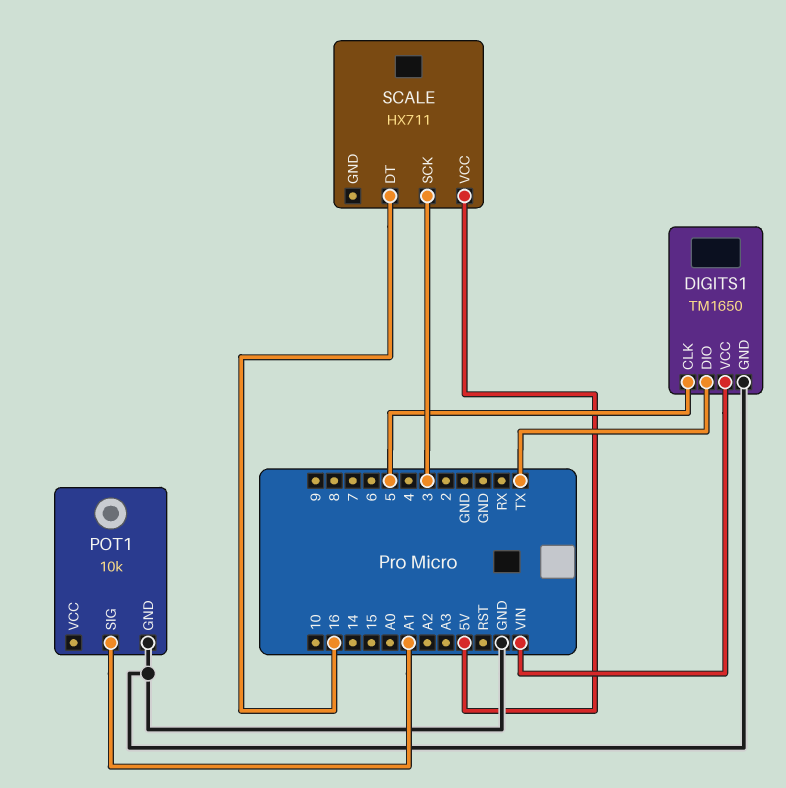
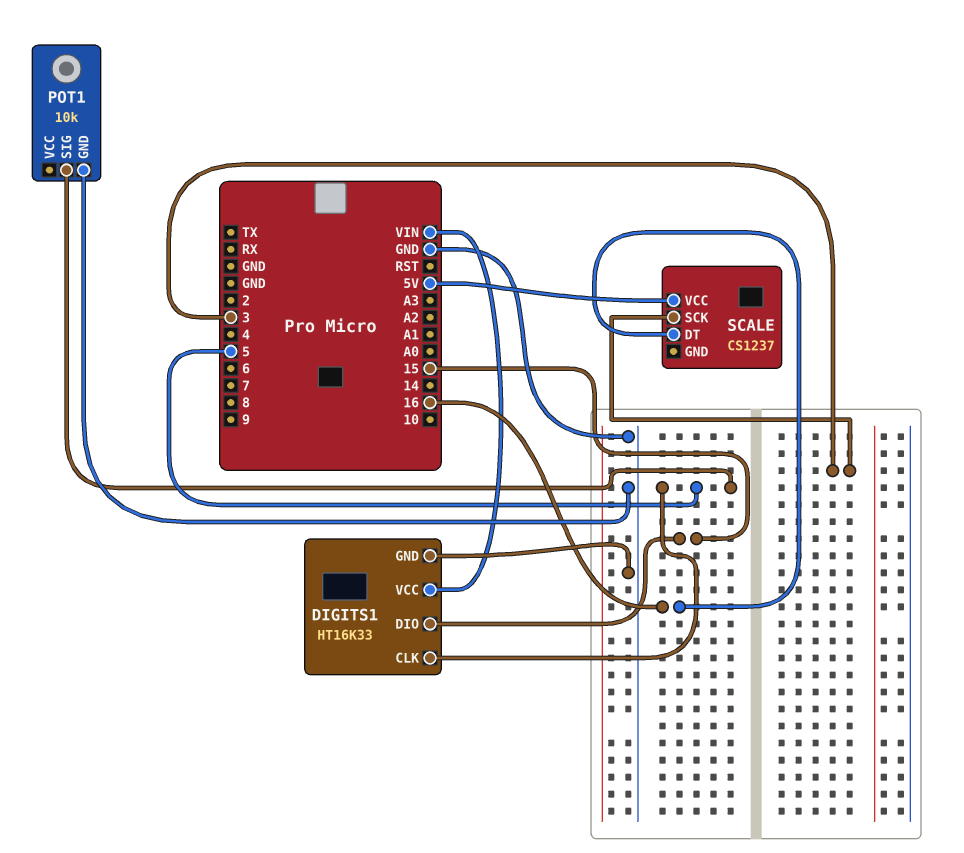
DIGITS1: TM1650 -> HT16K33
DIGITS1 pin DIO: TX -> 15
POT1 pin SIG: A1 -> 5
SCALE: HX711 -> CS1237

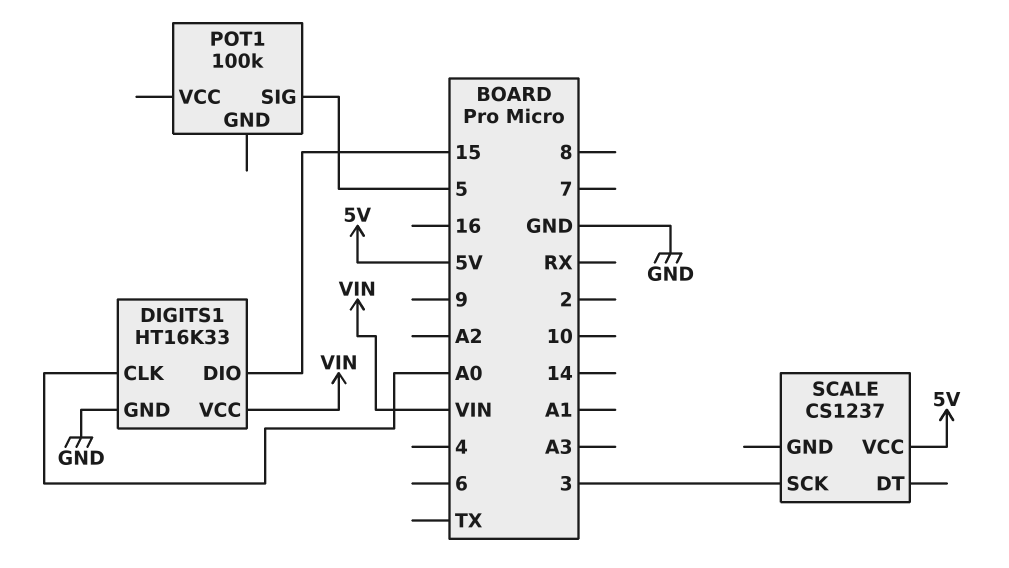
DIGITS1 pin CLK: 5 -> A0
POT1: 10k -> 100k
POT1 pin GND: GND -> none
SCALE pin DT: 16 -> none

